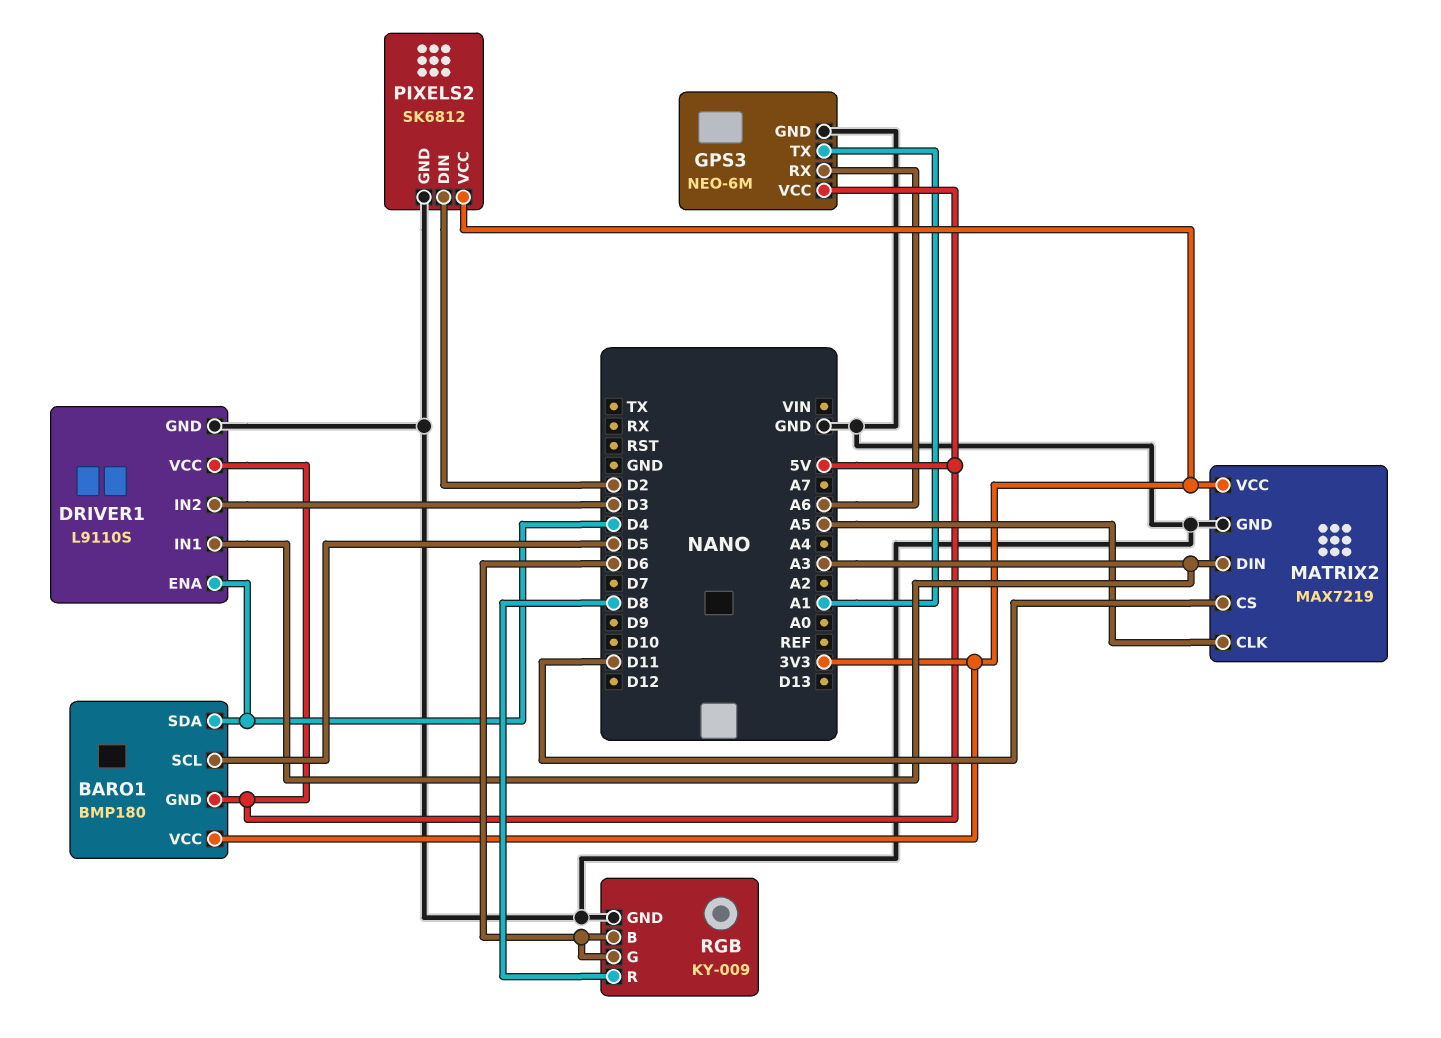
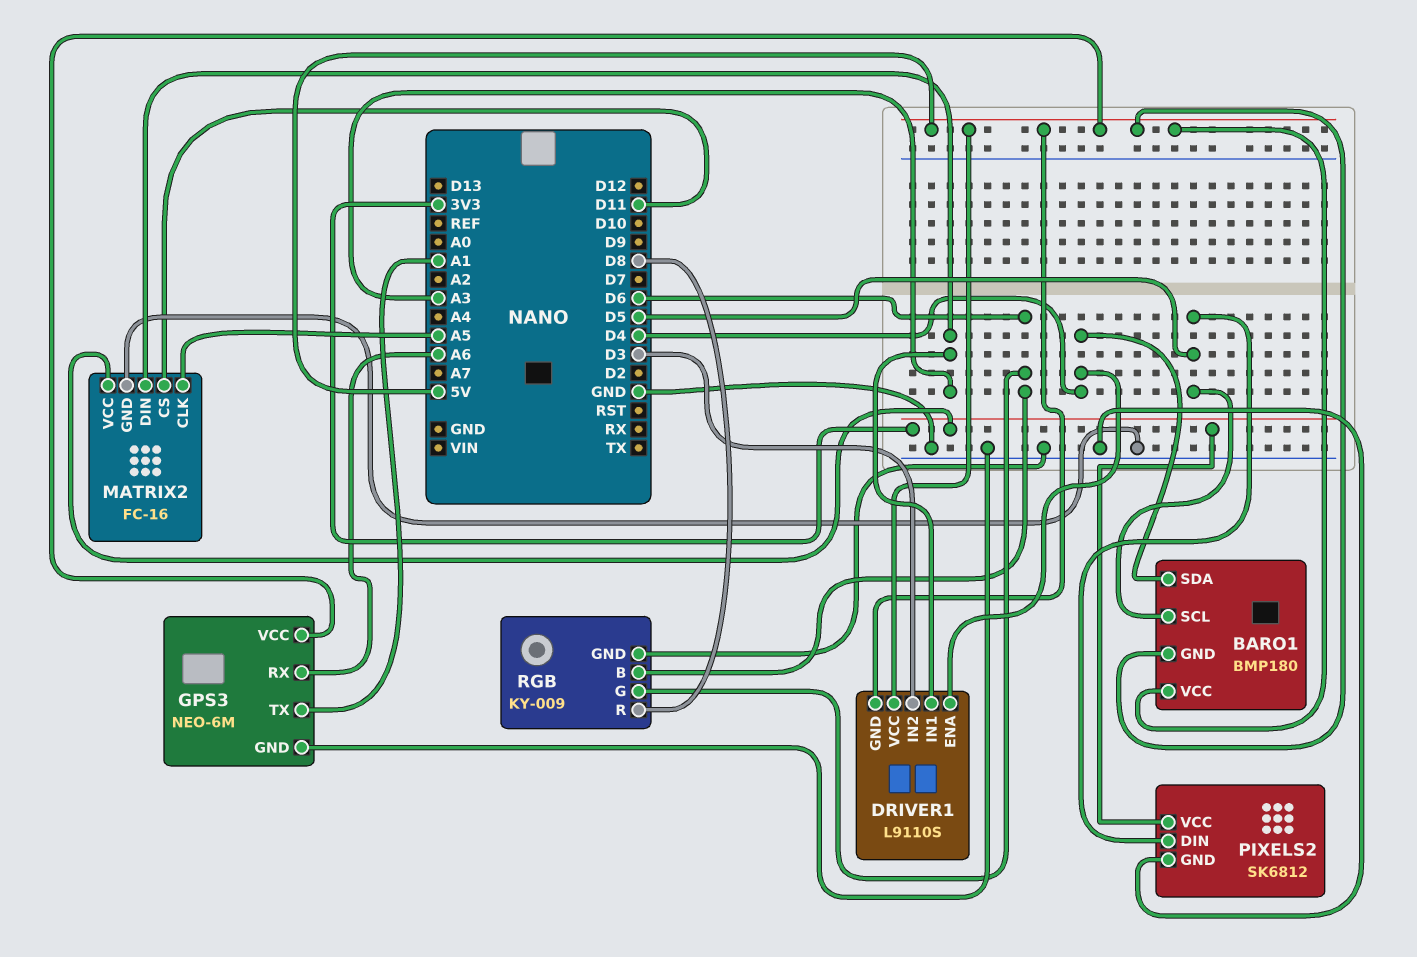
BARO1 pin VCC: 3V3 -> 5V
DRIVER1 pin GND: GND -> 5V
MATRIX2: MAX7219 -> FC-16
PIXELS2 pin DIN: D2 -> D5

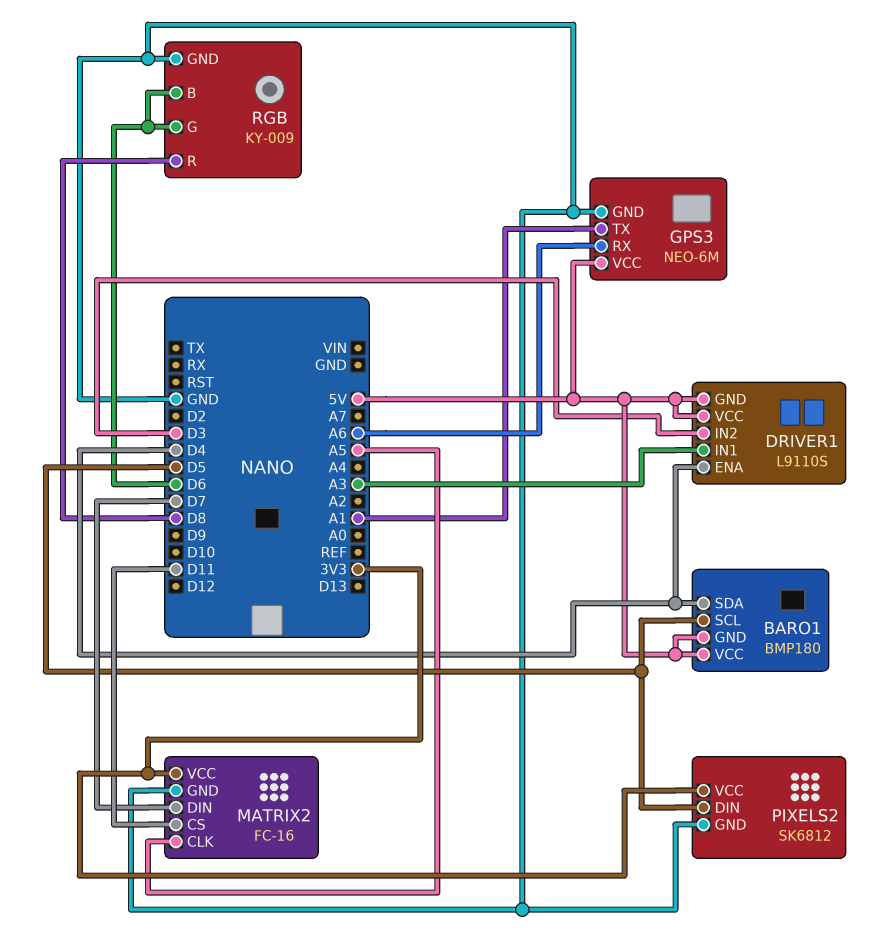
MATRIX2 pin DIN: A3 -> D7

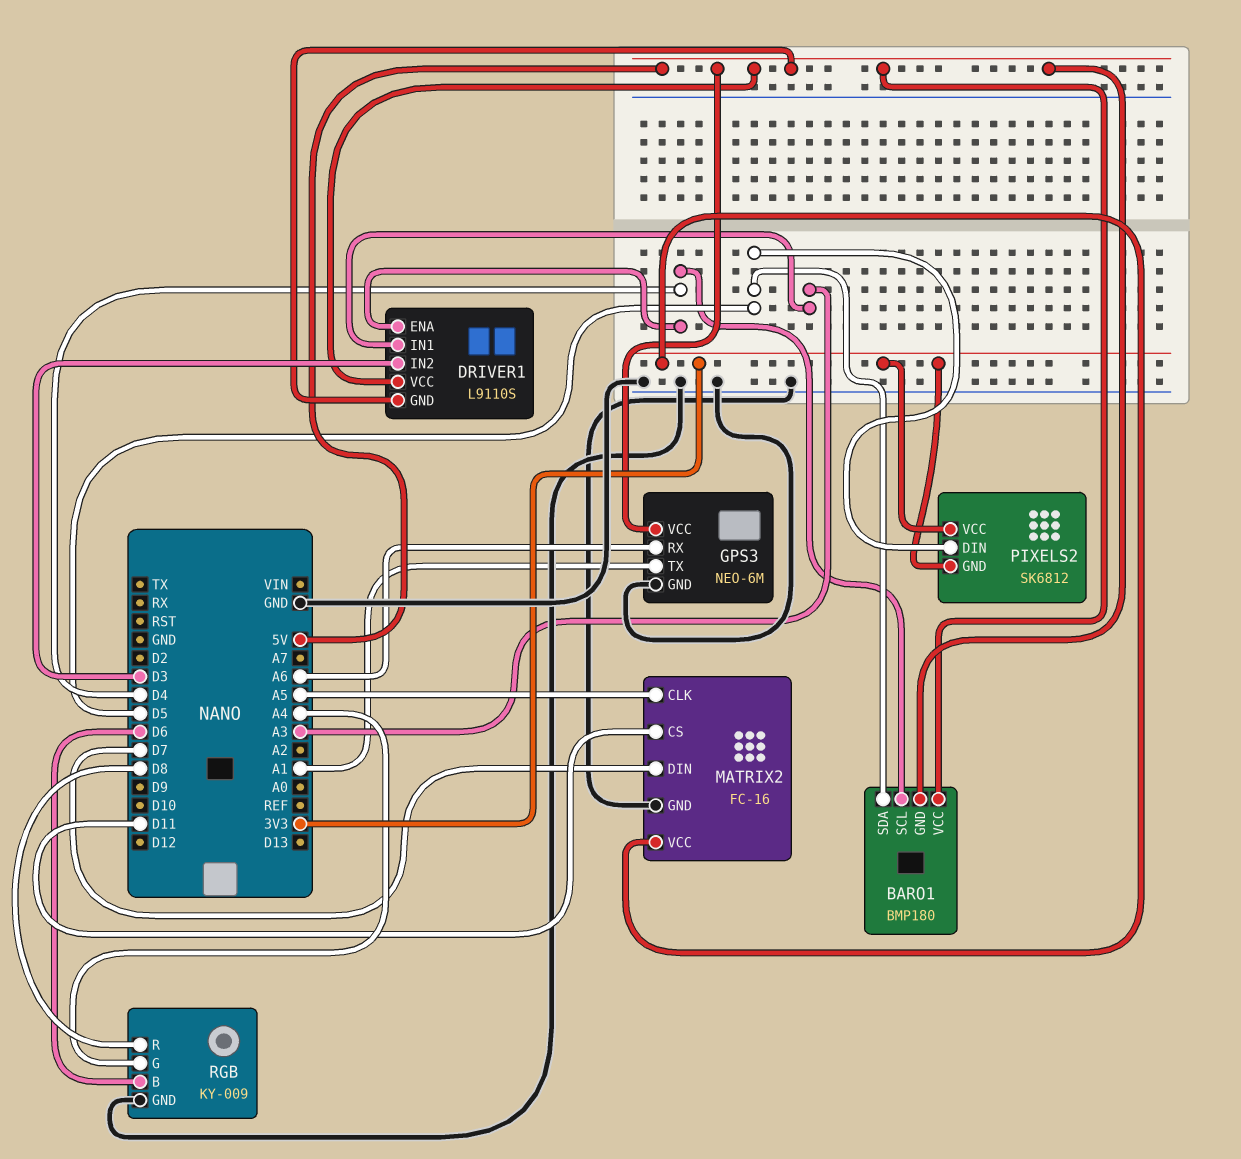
BARO1 pin SCL: D5 -> D4
BARO1 pin SDA: D4 -> D5
PIXELS2 pin GND: GND -> 3V3
RGB pin G: D6 -> A4

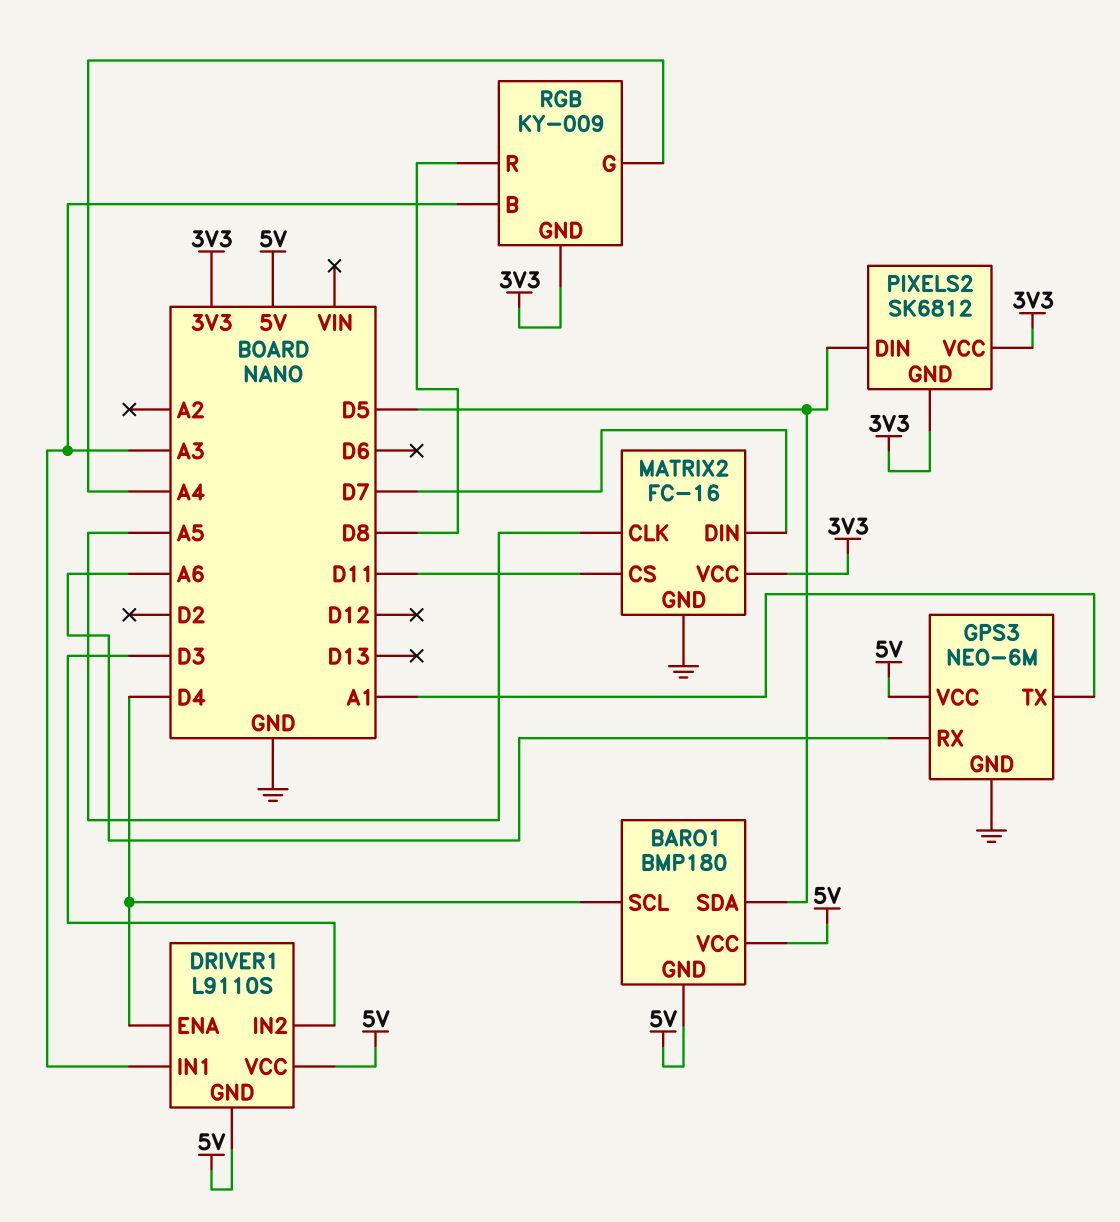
RGB pin B: D6 -> A3
RGB pin GND: GND -> 3V3

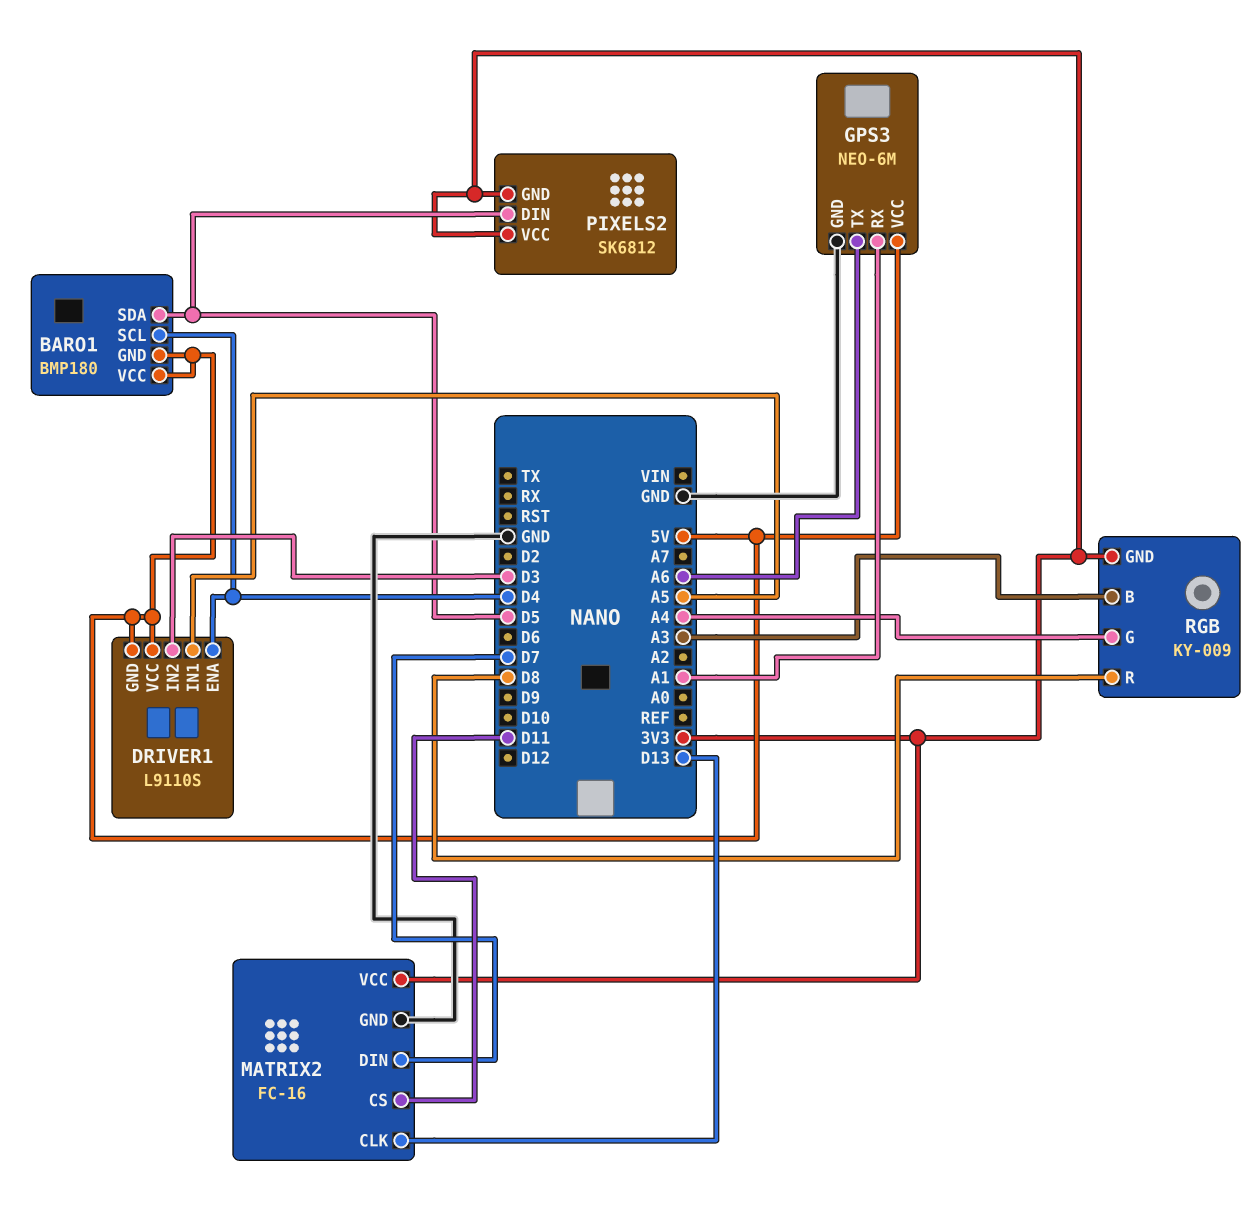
DRIVER1 pin IN1: A3 -> A5
GPS3 pin RX: A6 -> A1
GPS3 pin TX: A1 -> A6
MATRIX2 pin CLK: A5 -> D13

